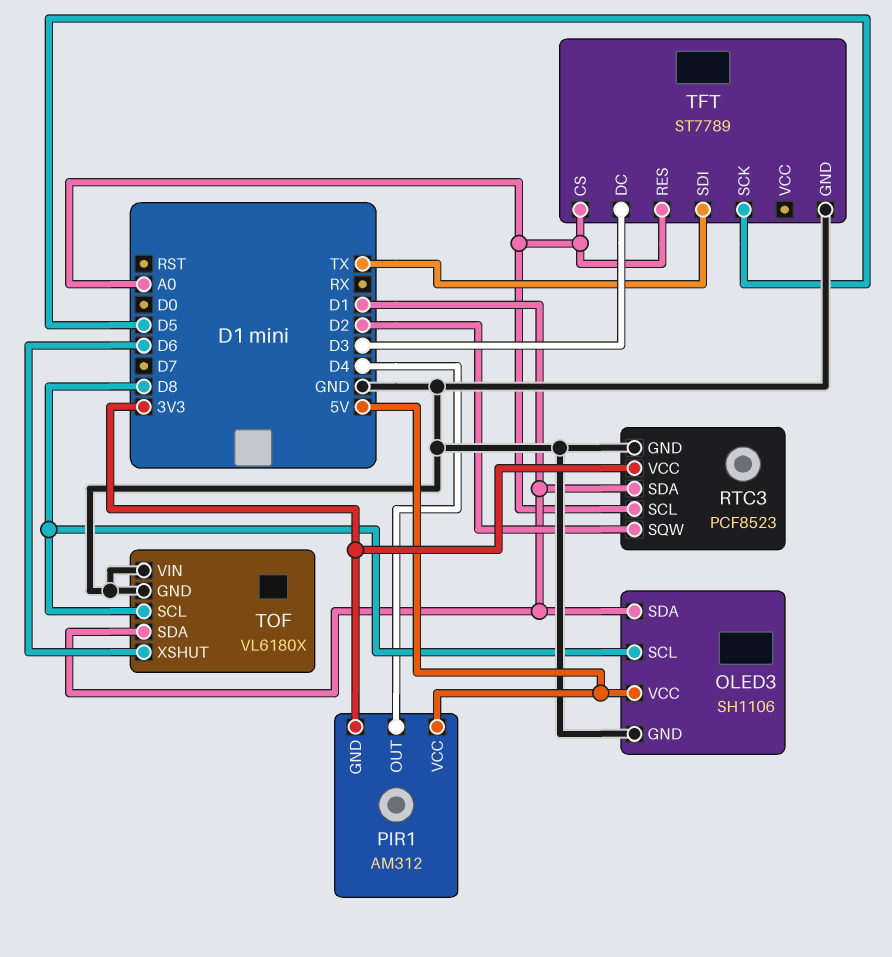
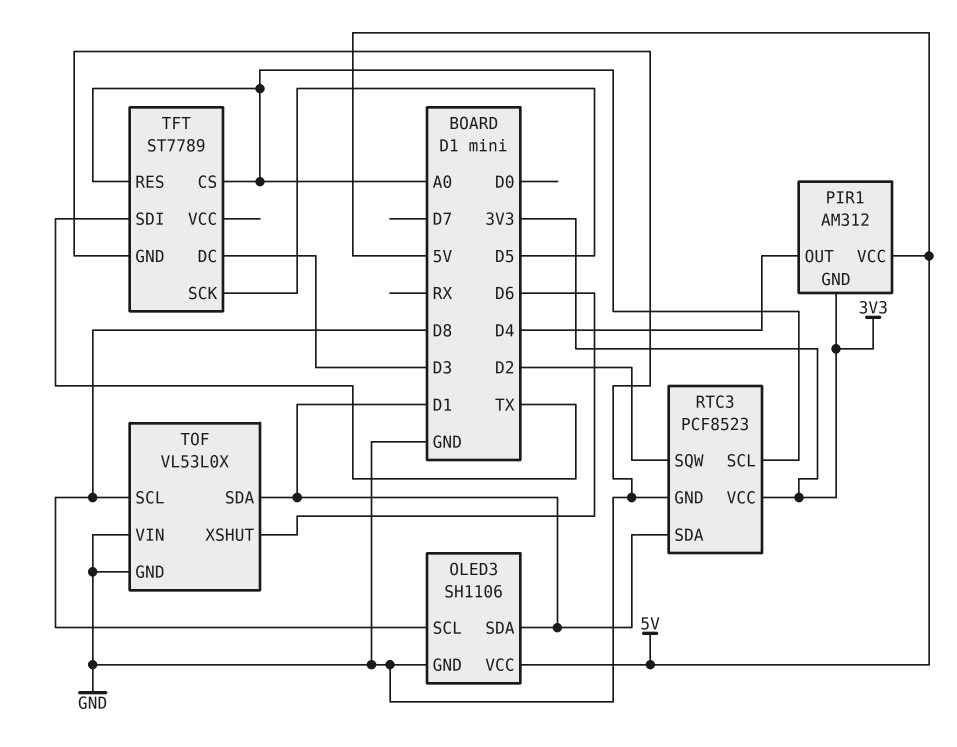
TOF: VL6180X -> VL53L0X

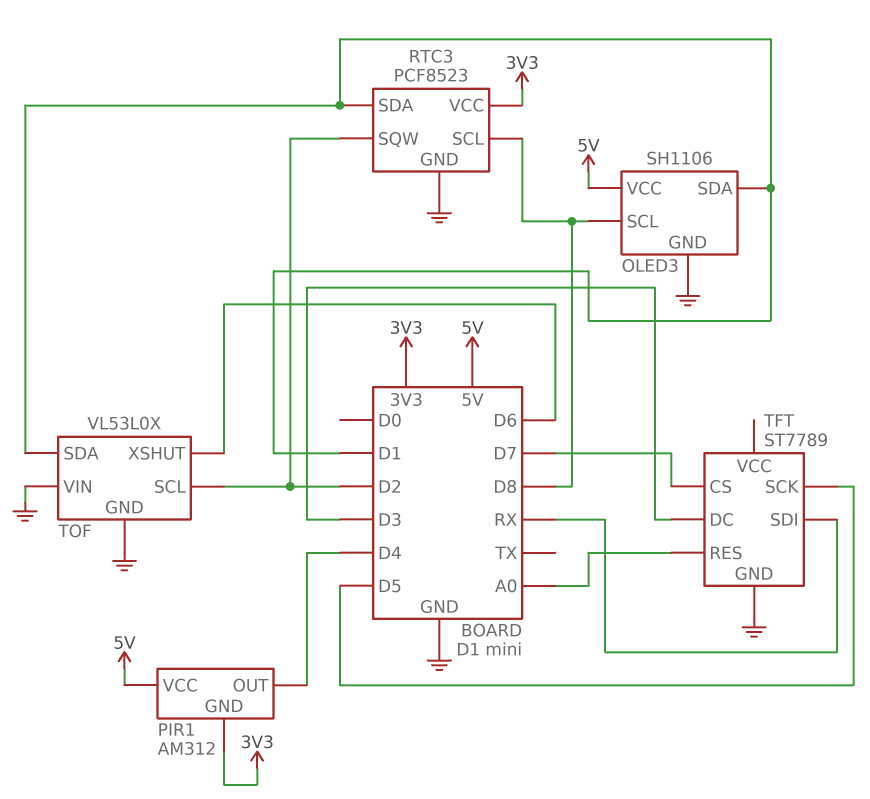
RTC3 pin SCL: A0 -> D8
TFT pin CS: A0 -> D7
TFT pin SDI: TX -> RX
TOF pin SCL: D8 -> D2

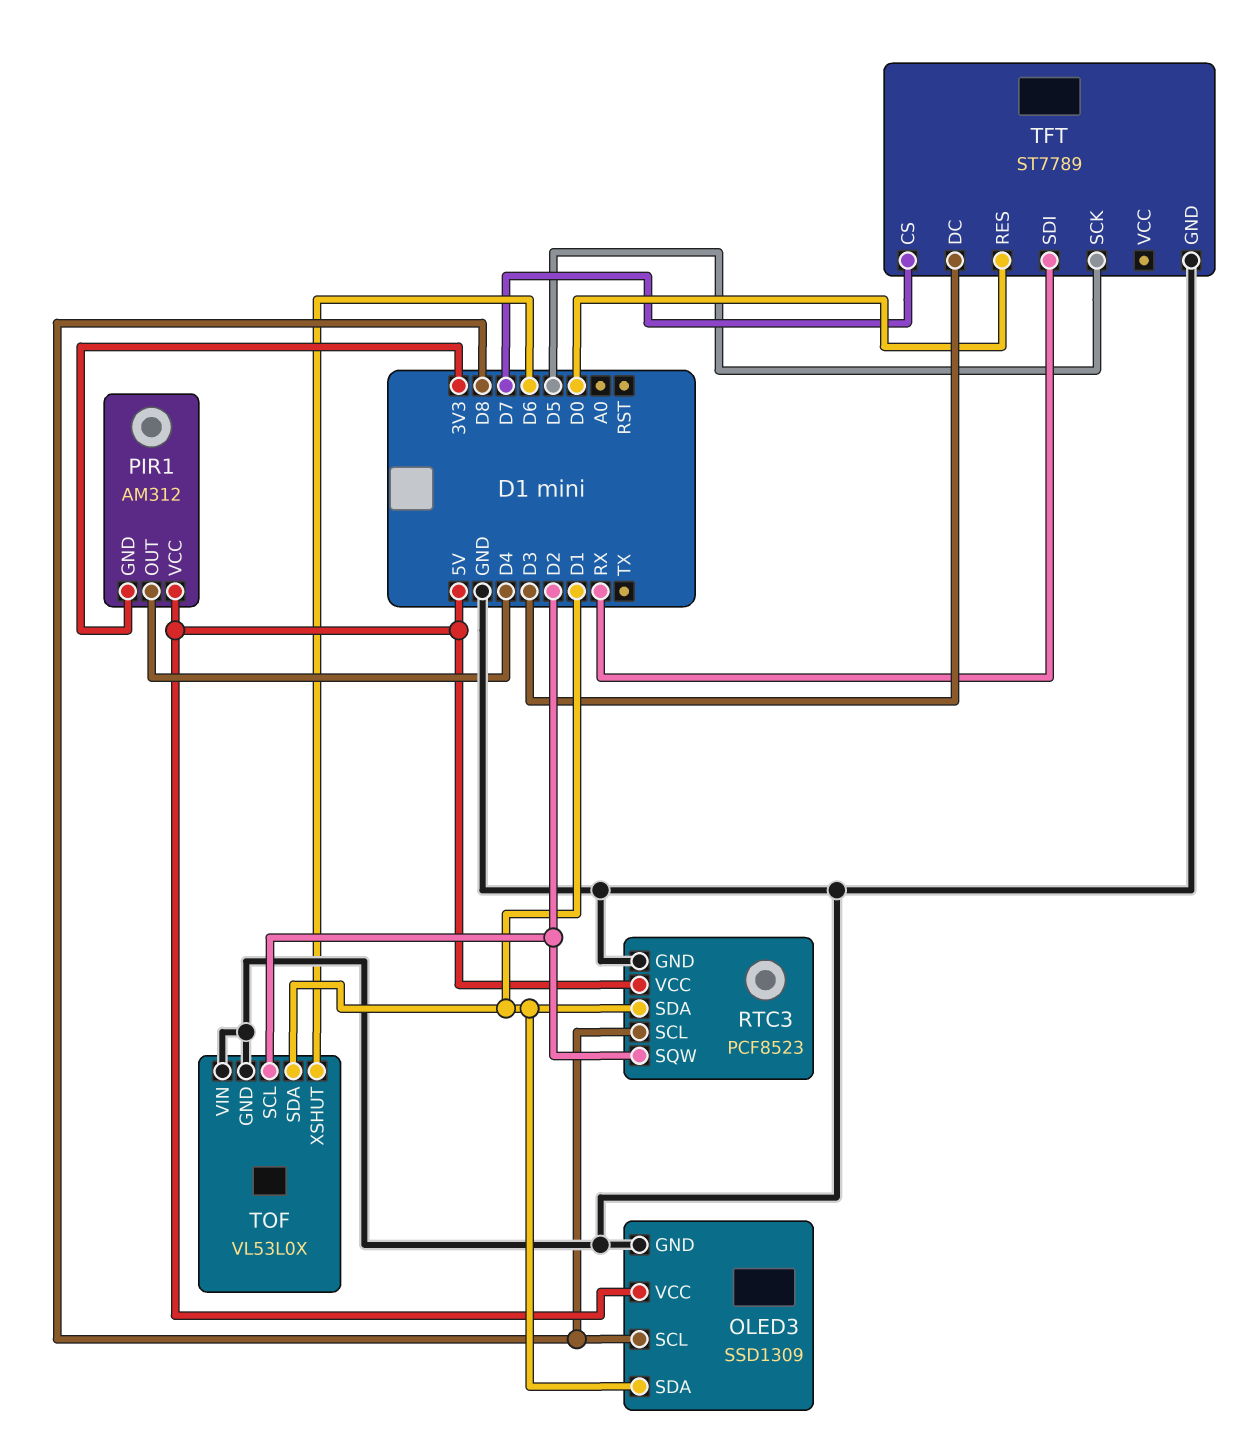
OLED3: SH1106 -> SSD1309
RTC3 pin VCC: 3V3 -> 5V
TFT pin RES: A0 -> D0

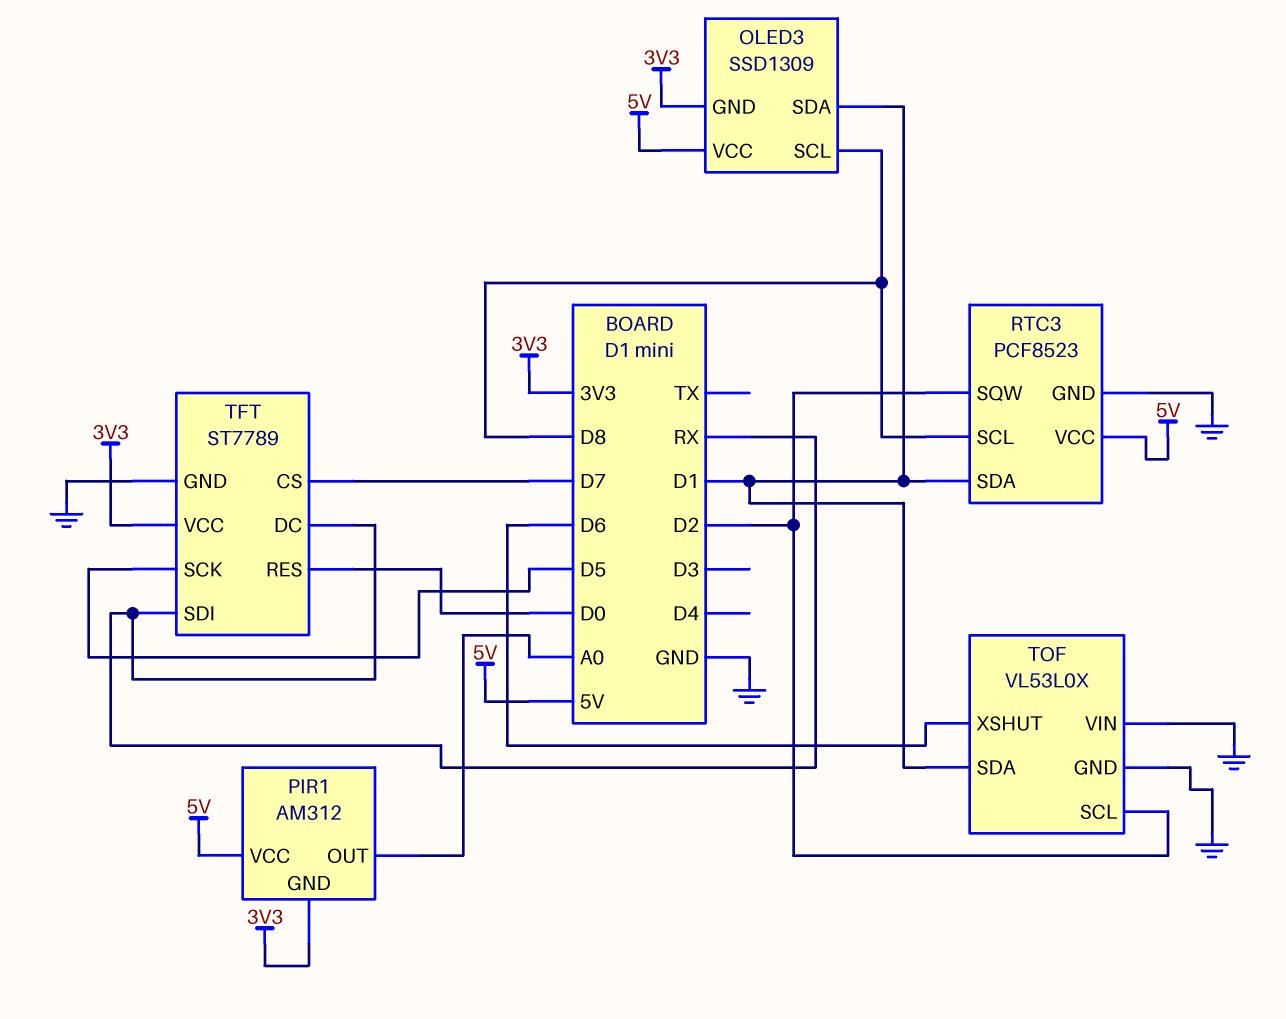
OLED3 pin GND: GND -> 3V3
PIR1 pin OUT: D4 -> A0
TFT pin DC: D3 -> RX
TFT pin VCC: none -> 3V3

